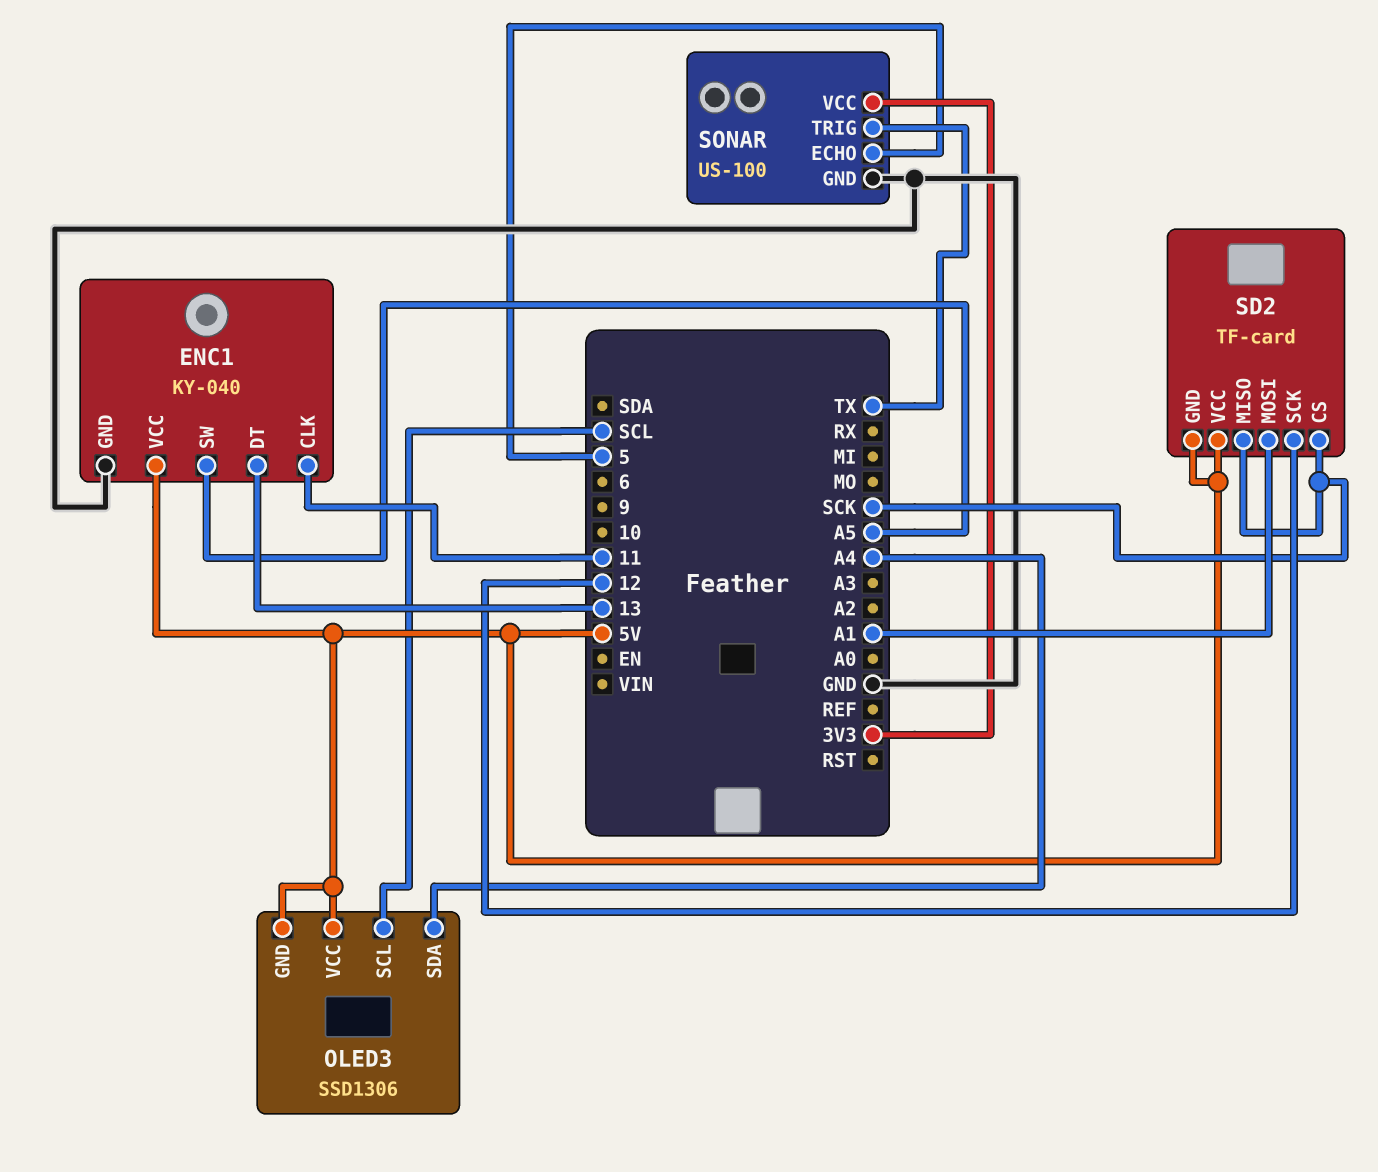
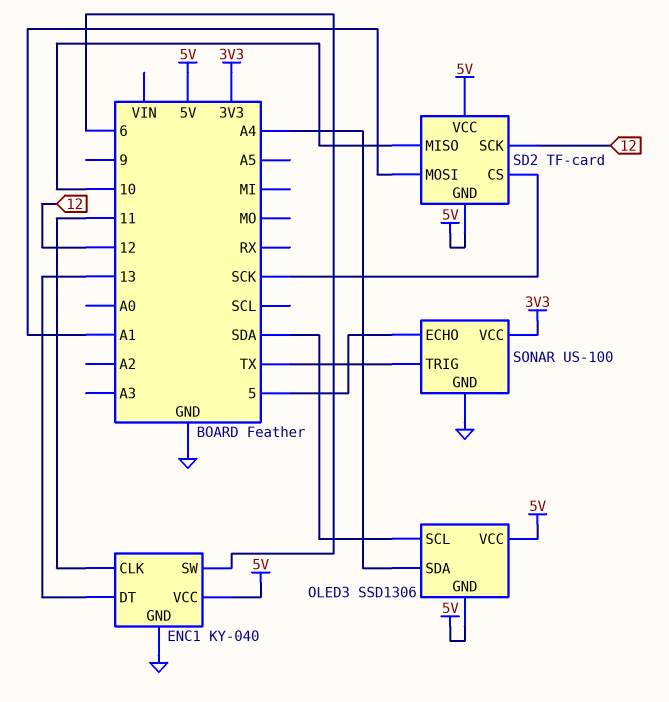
ENC1 pin SW: A5 -> 6
OLED3 pin SCL: SCL -> SDA
SD2 pin MISO: SCK -> 10

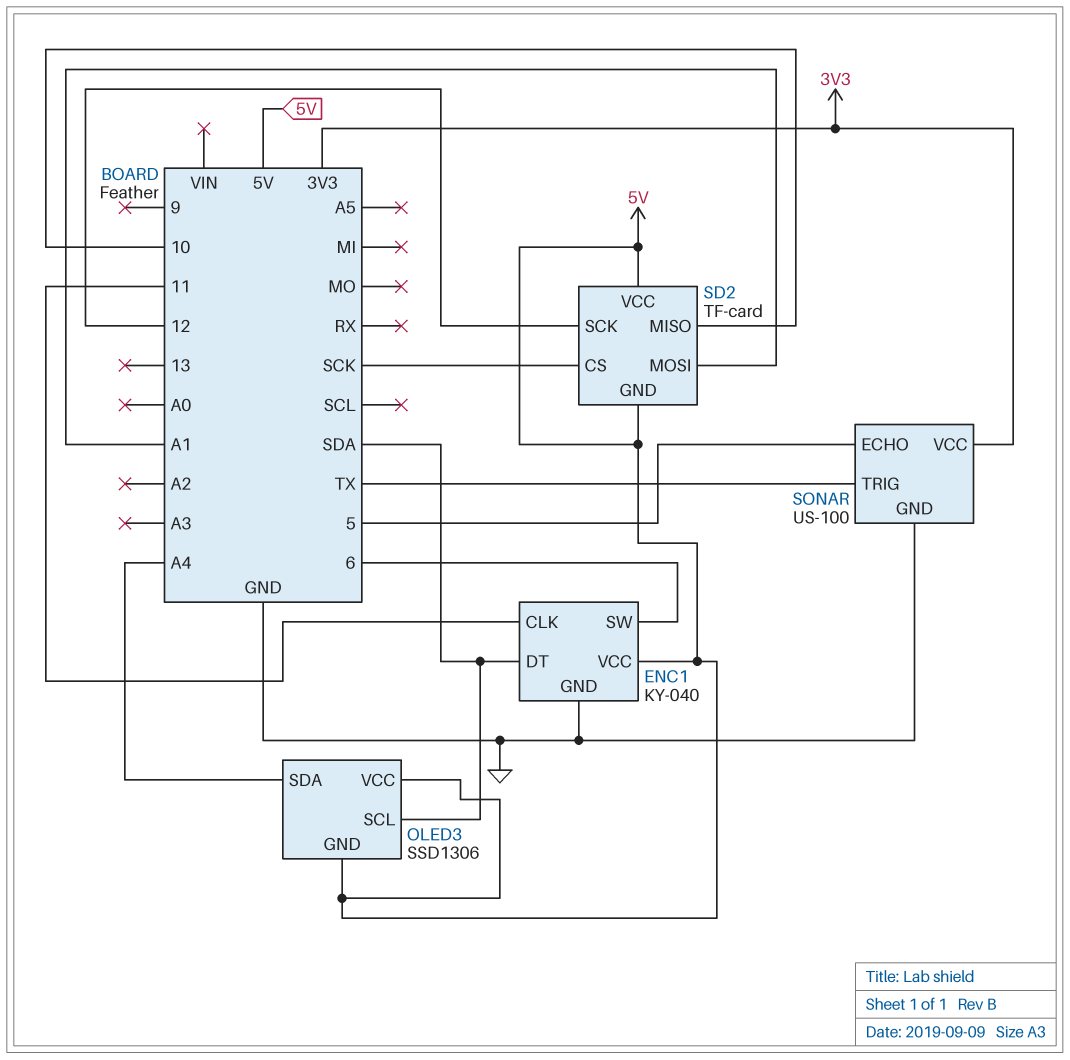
ENC1 pin DT: 13 -> SDA

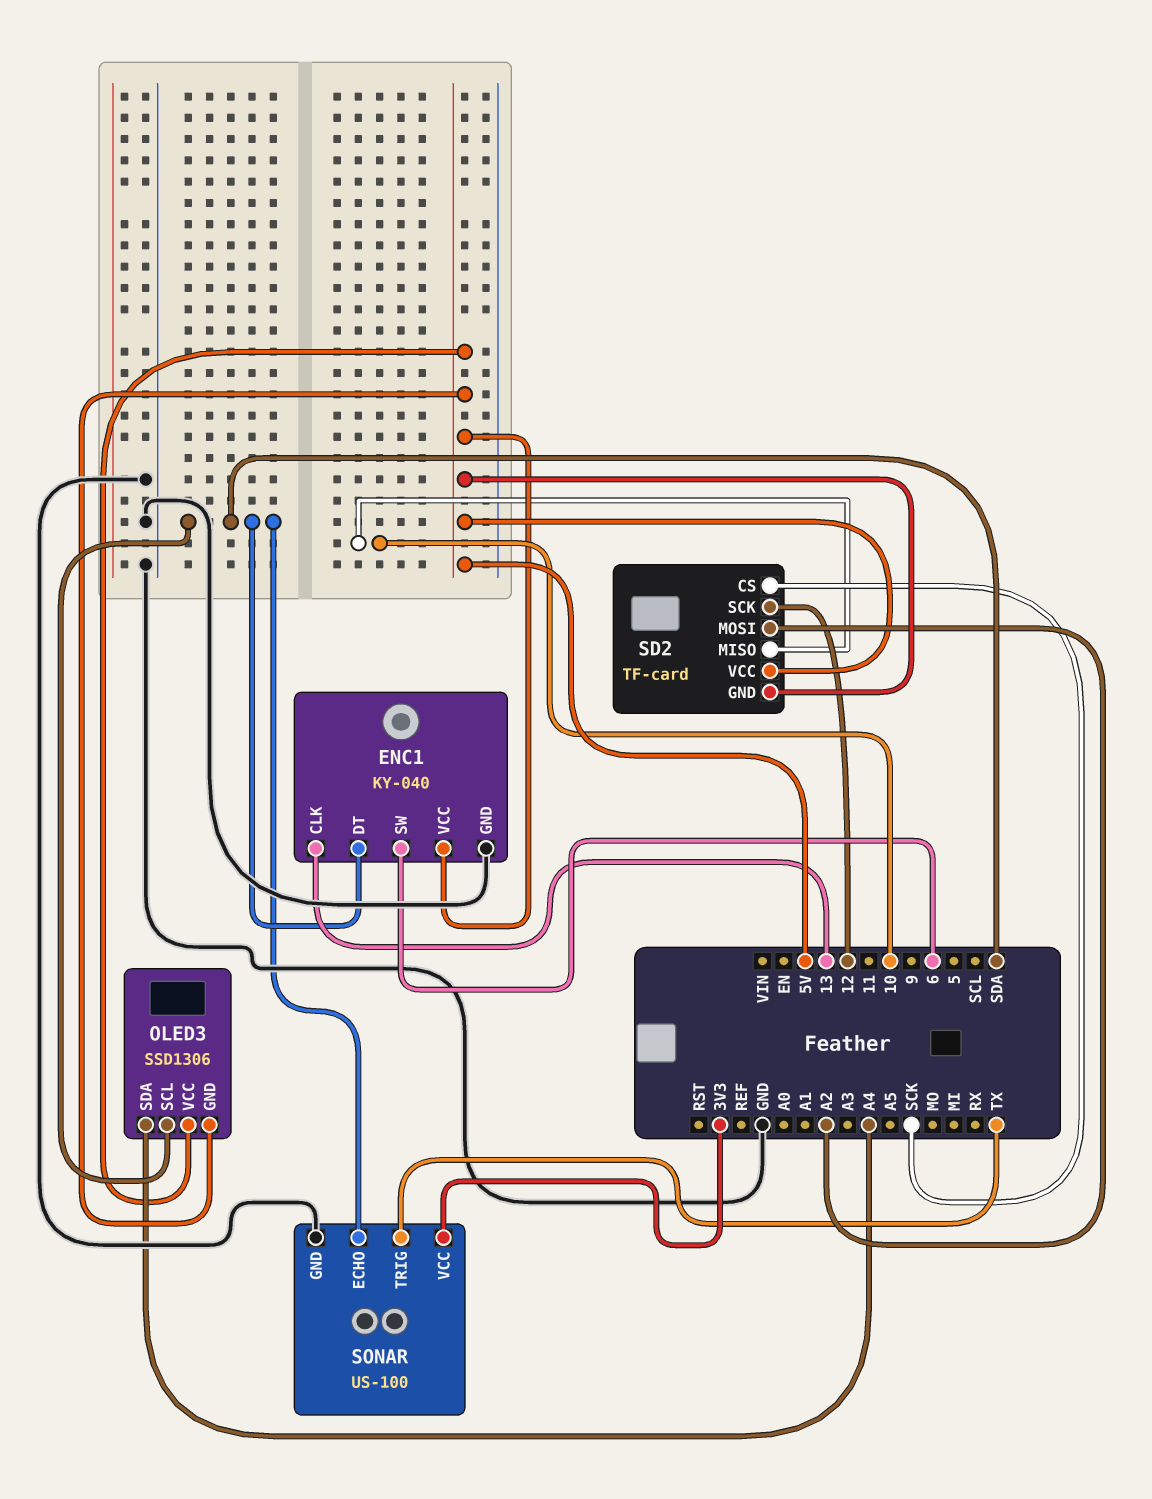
ENC1 pin CLK: 11 -> 13
SD2 pin MOSI: A1 -> A2
SONAR pin ECHO: 5 -> SDA

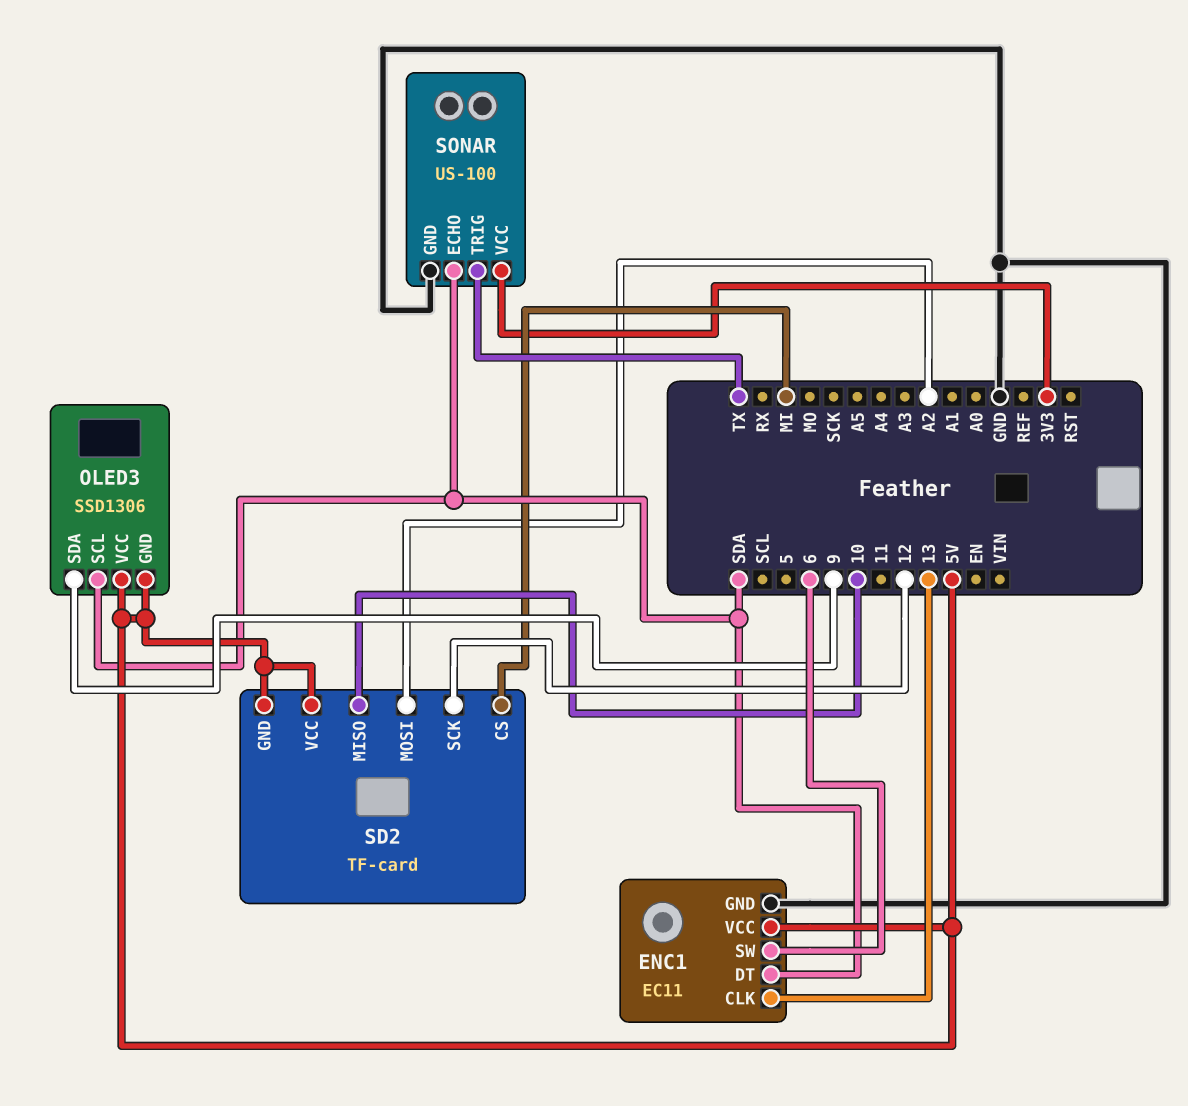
ENC1: KY-040 -> EC11
OLED3 pin SDA: A4 -> 9
SD2 pin CS: SCK -> MI

